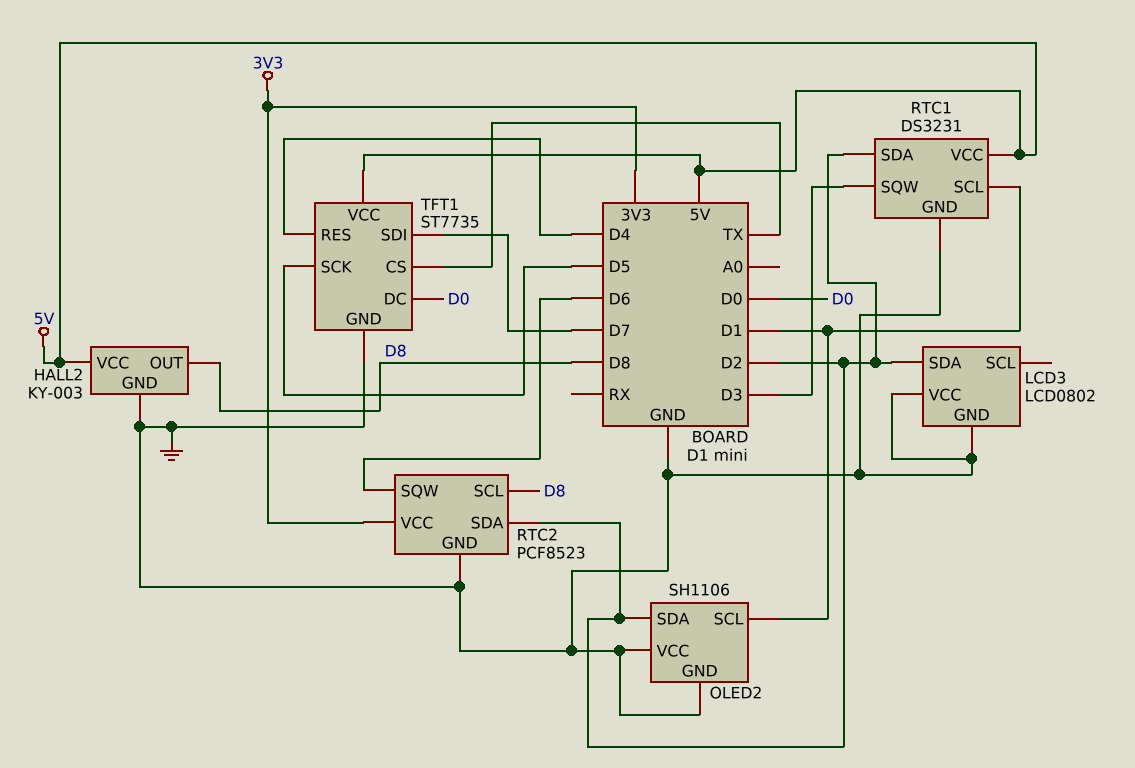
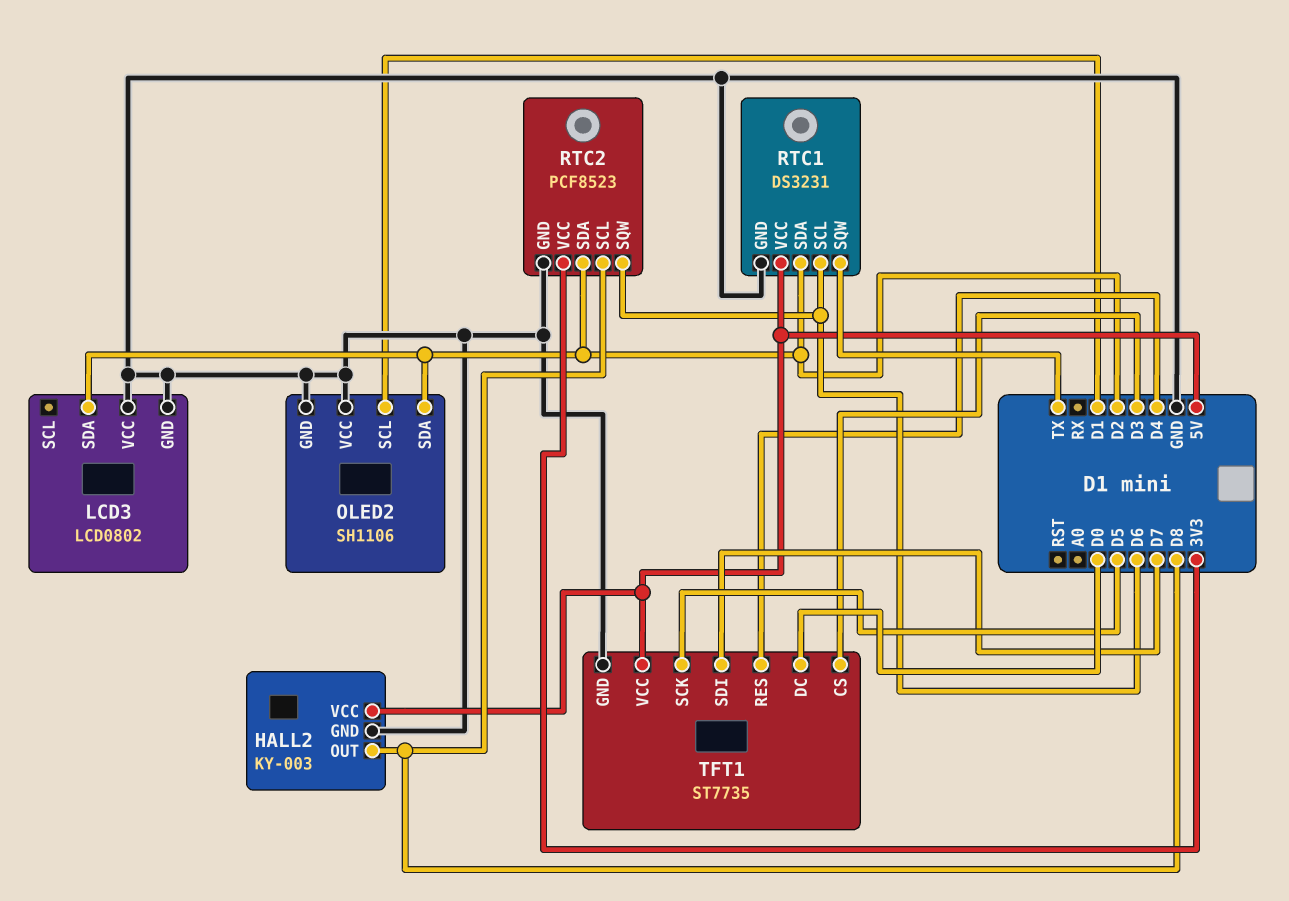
RTC1 pin SCL: D1 -> D6
RTC1 pin SQW: D3 -> TX
TFT1 pin CS: TX -> D3

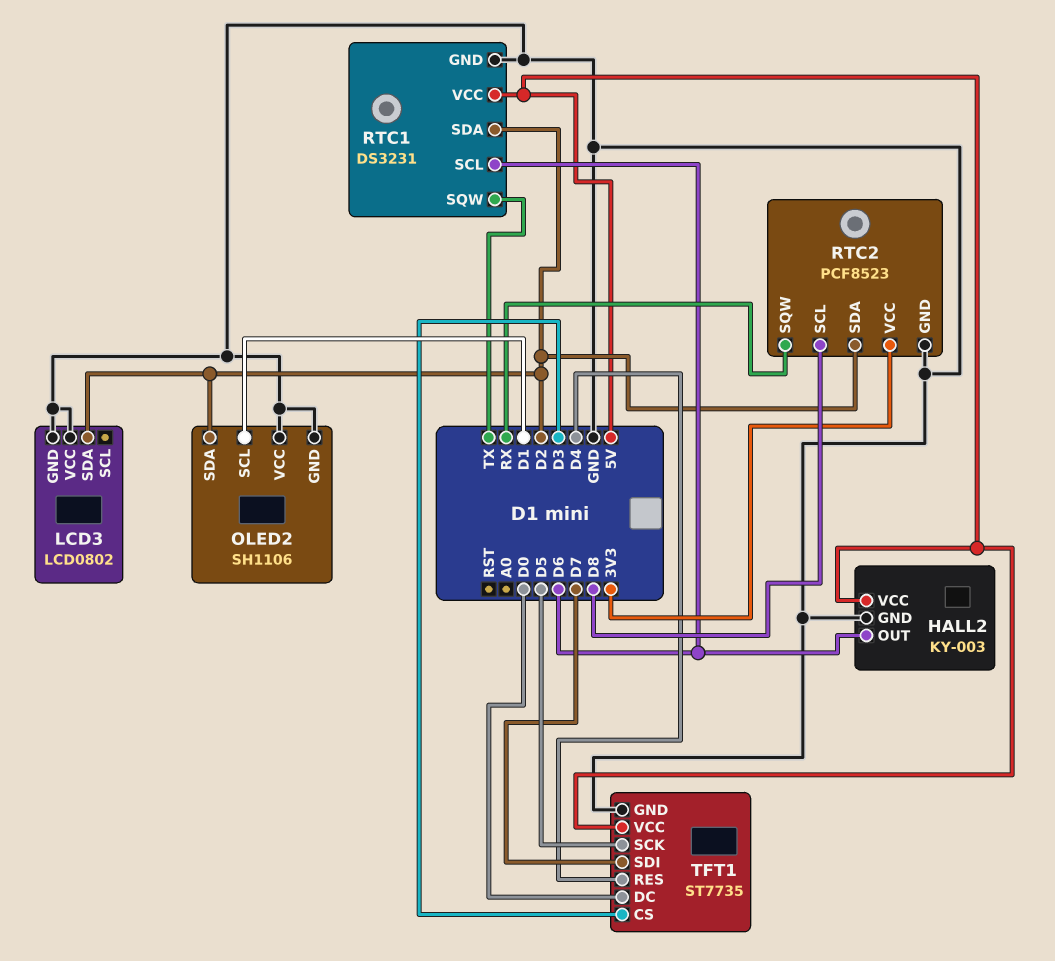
HALL2 pin OUT: D8 -> D6
RTC2 pin SQW: D6 -> RX

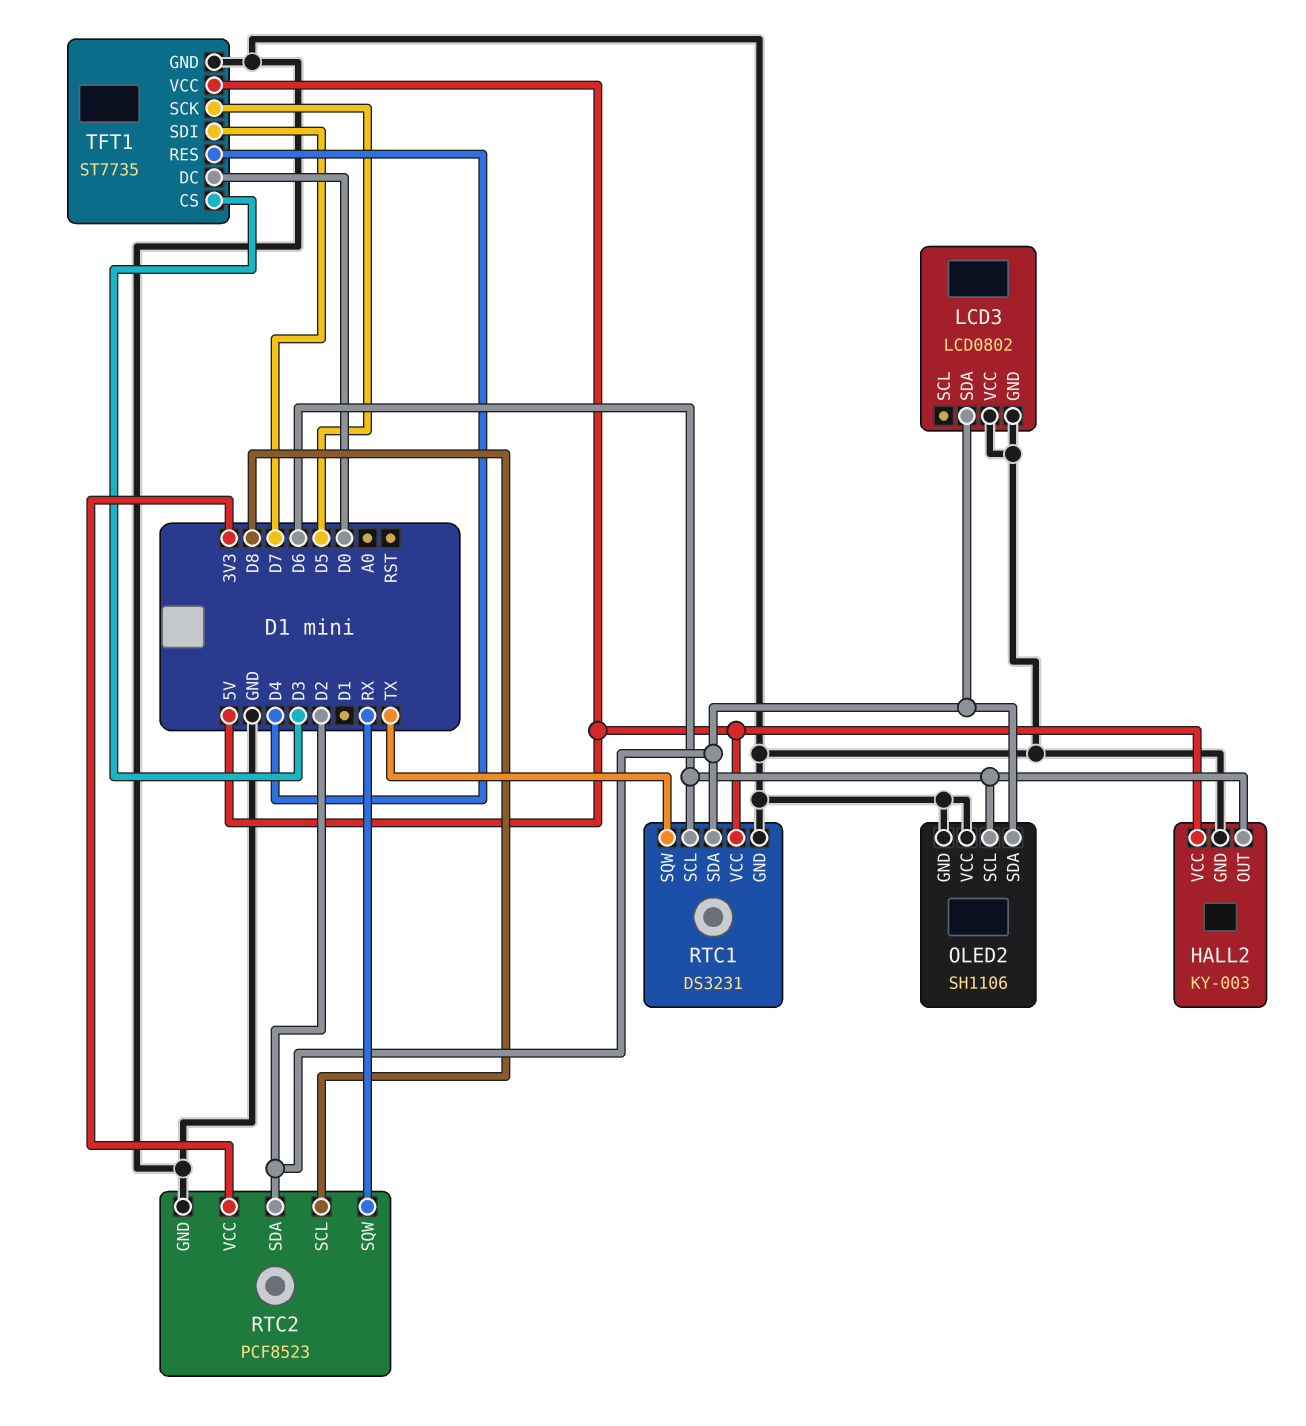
OLED2 pin SCL: D1 -> D6

